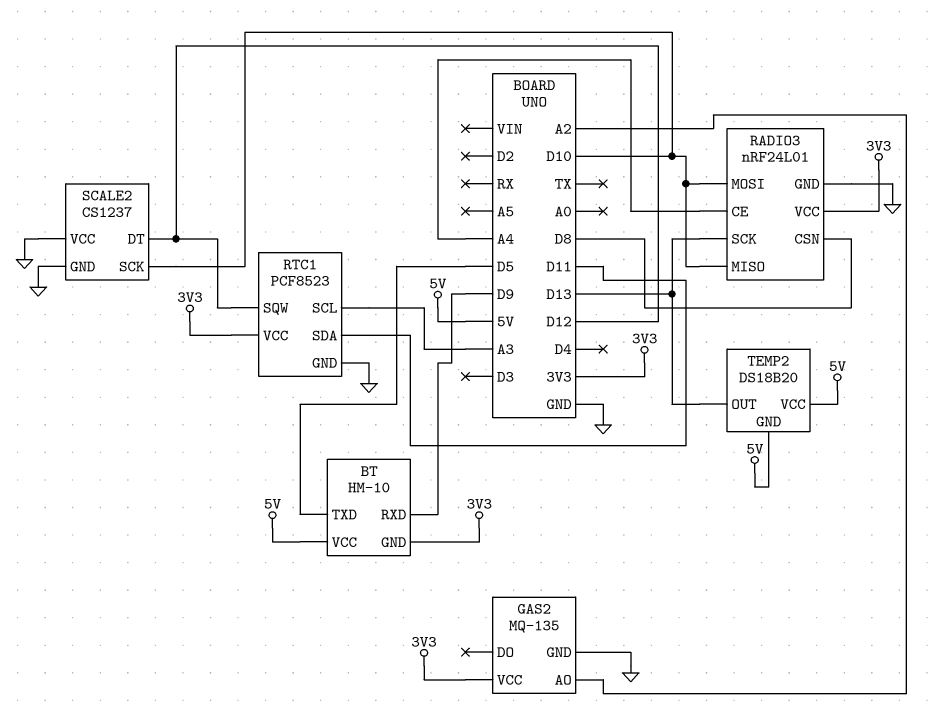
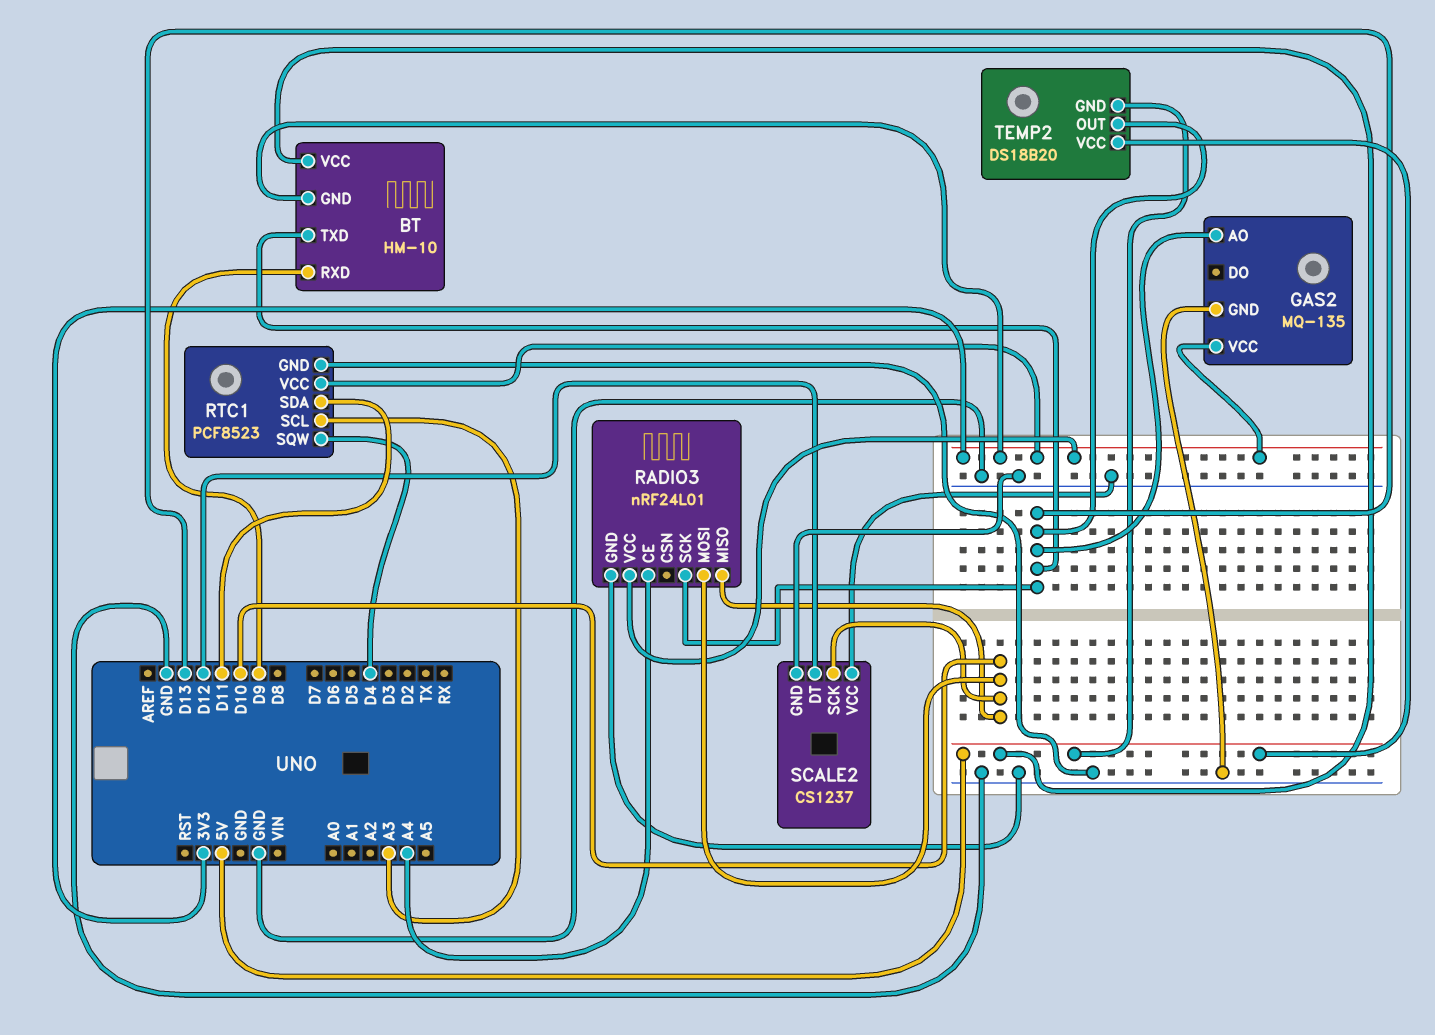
BT pin TXD: D5 -> D13
GAS2 pin AO: A2 -> D13
RADIO3 pin CSN: D8 -> none
RTC1 pin SQW: D12 -> D4

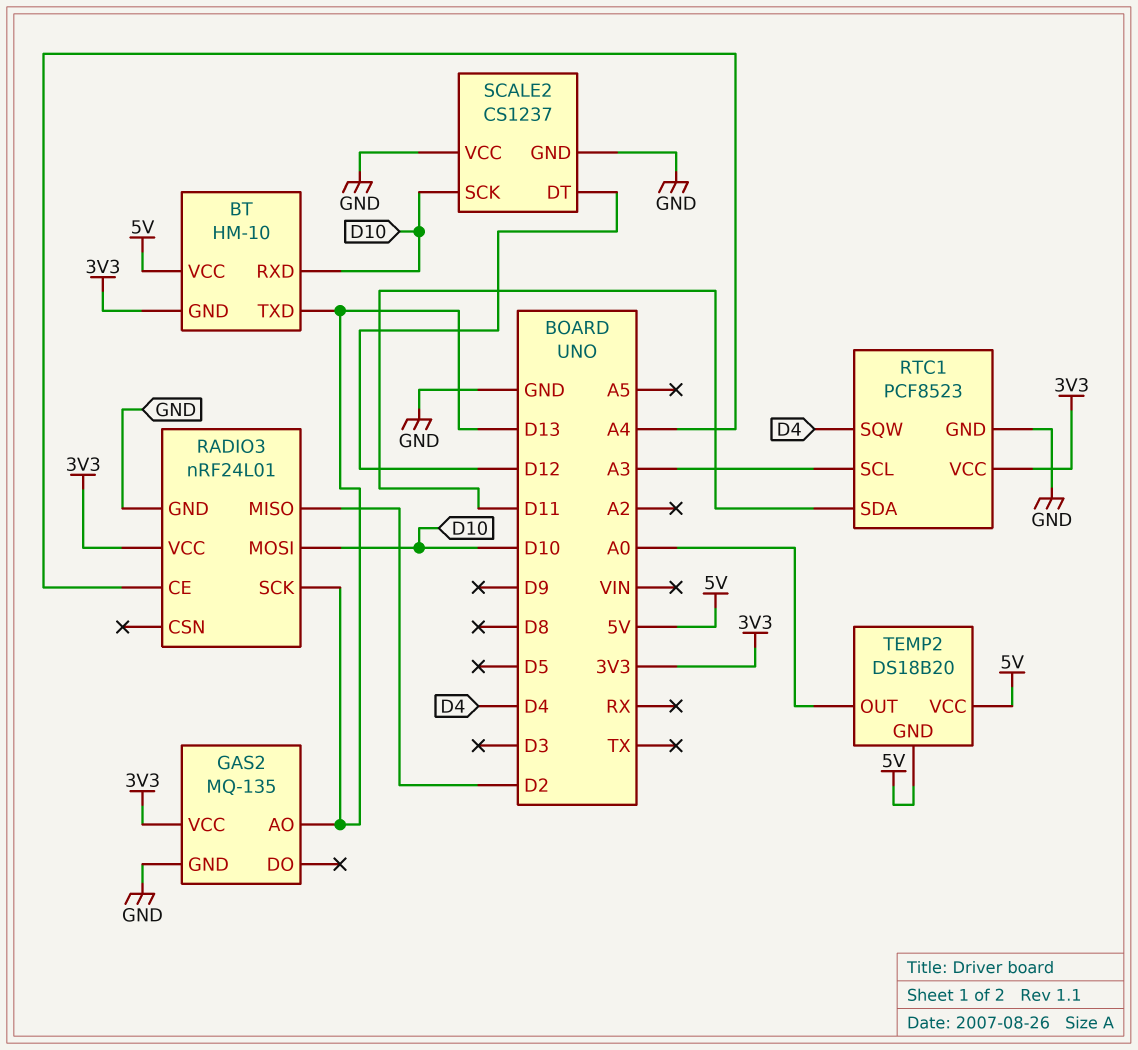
BT pin RXD: D9 -> D10
RADIO3 pin MISO: D10 -> D2
TEMP2 pin OUT: D13 -> A0

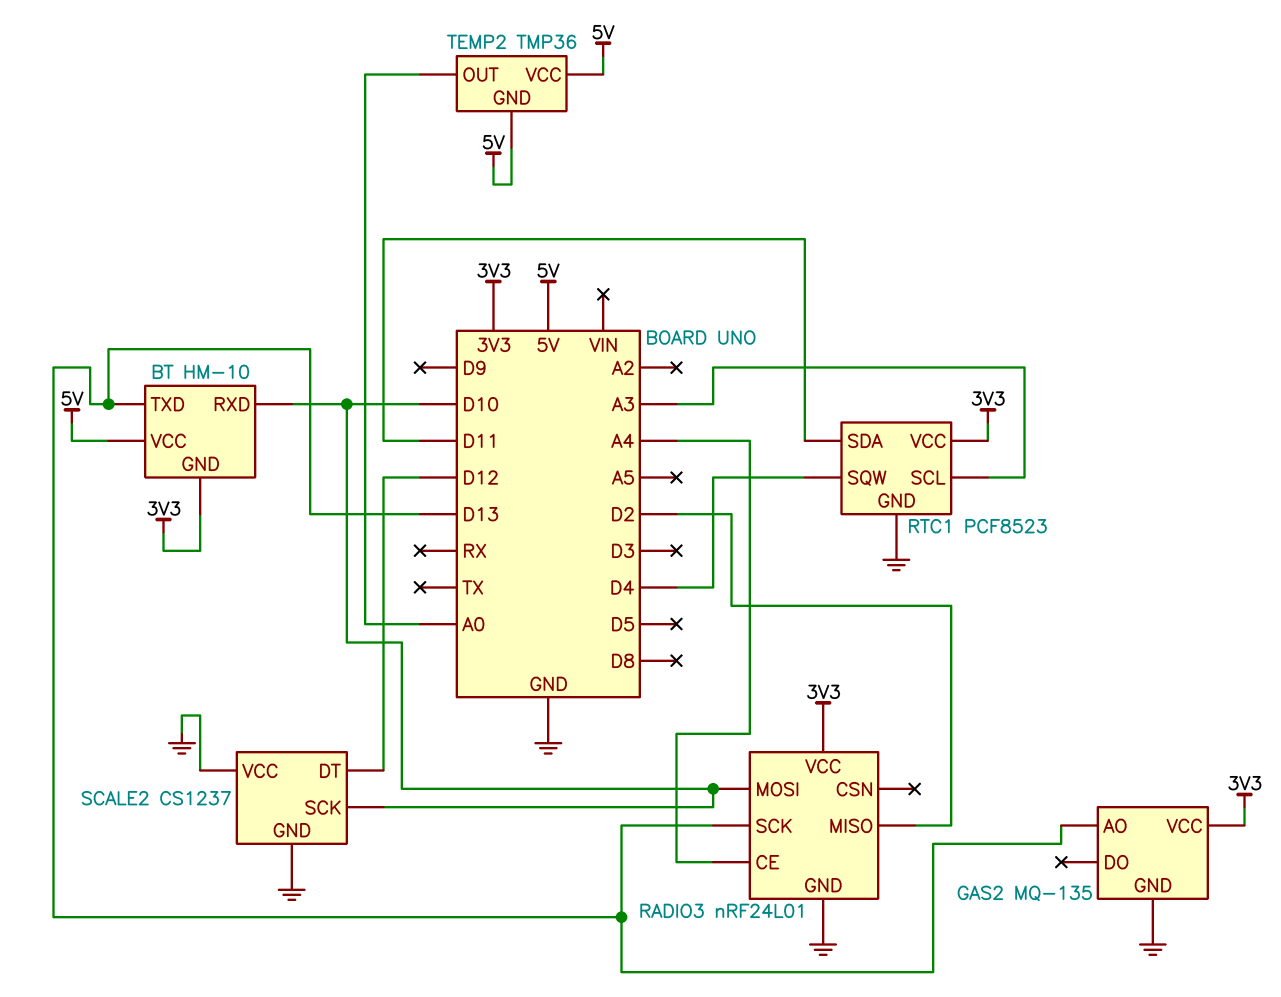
TEMP2: DS18B20 -> TMP36

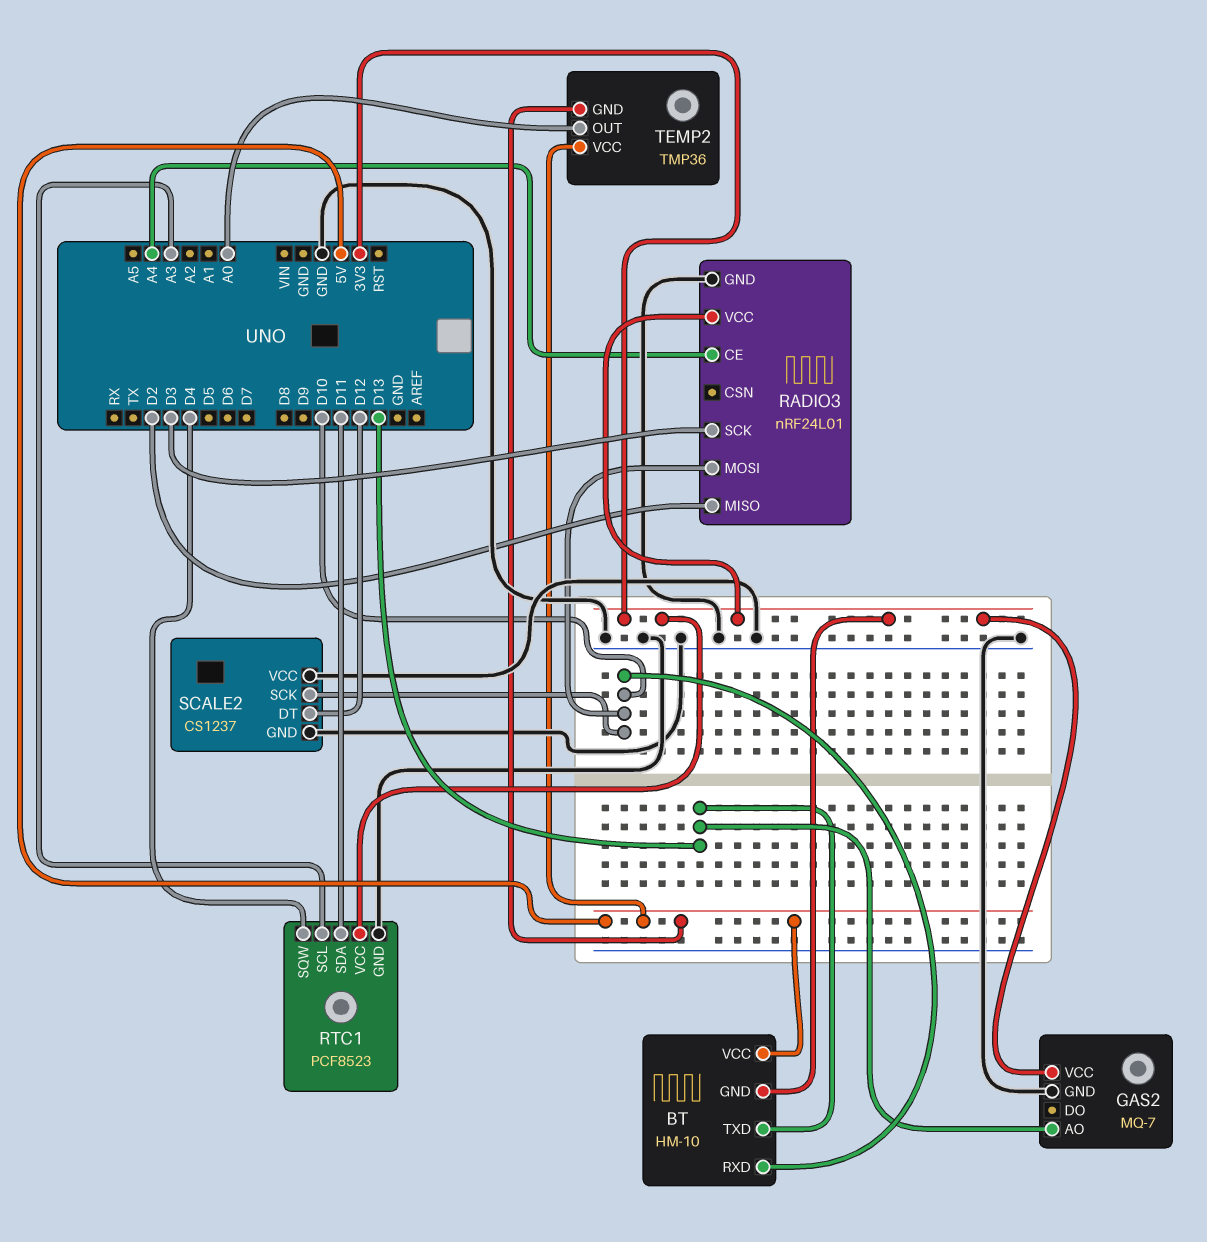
GAS2: MQ-135 -> MQ-7
RADIO3 pin SCK: D13 -> D3

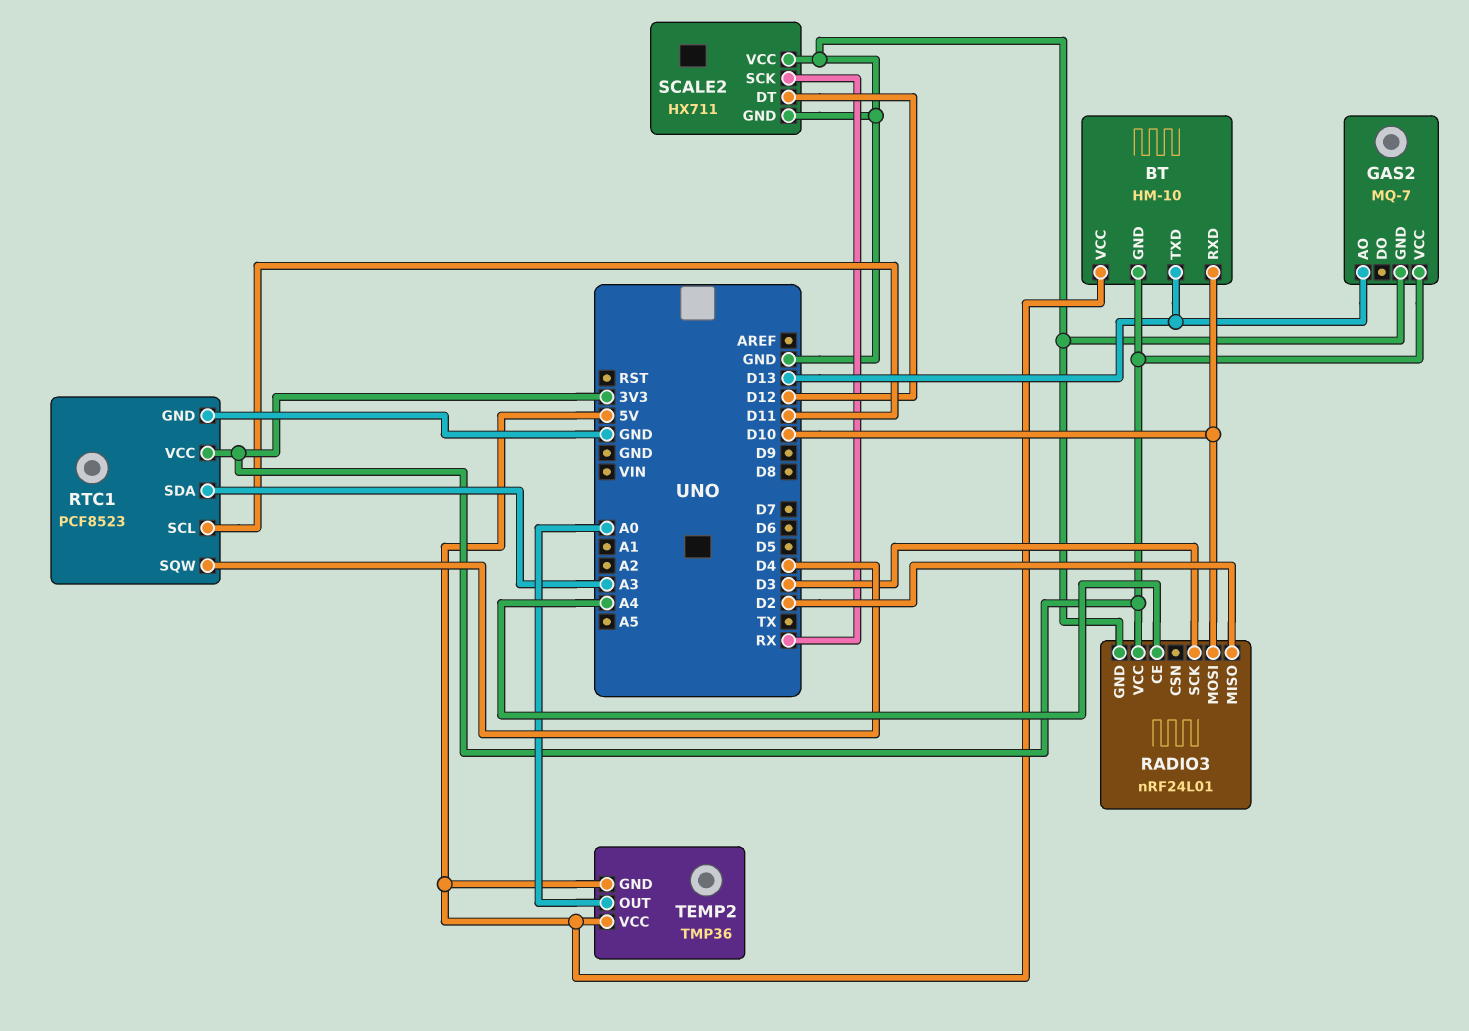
RTC1 pin SCL: A3 -> D11
RTC1 pin SDA: D11 -> A3
SCALE2: CS1237 -> HX711
SCALE2 pin SCK: D10 -> RX

